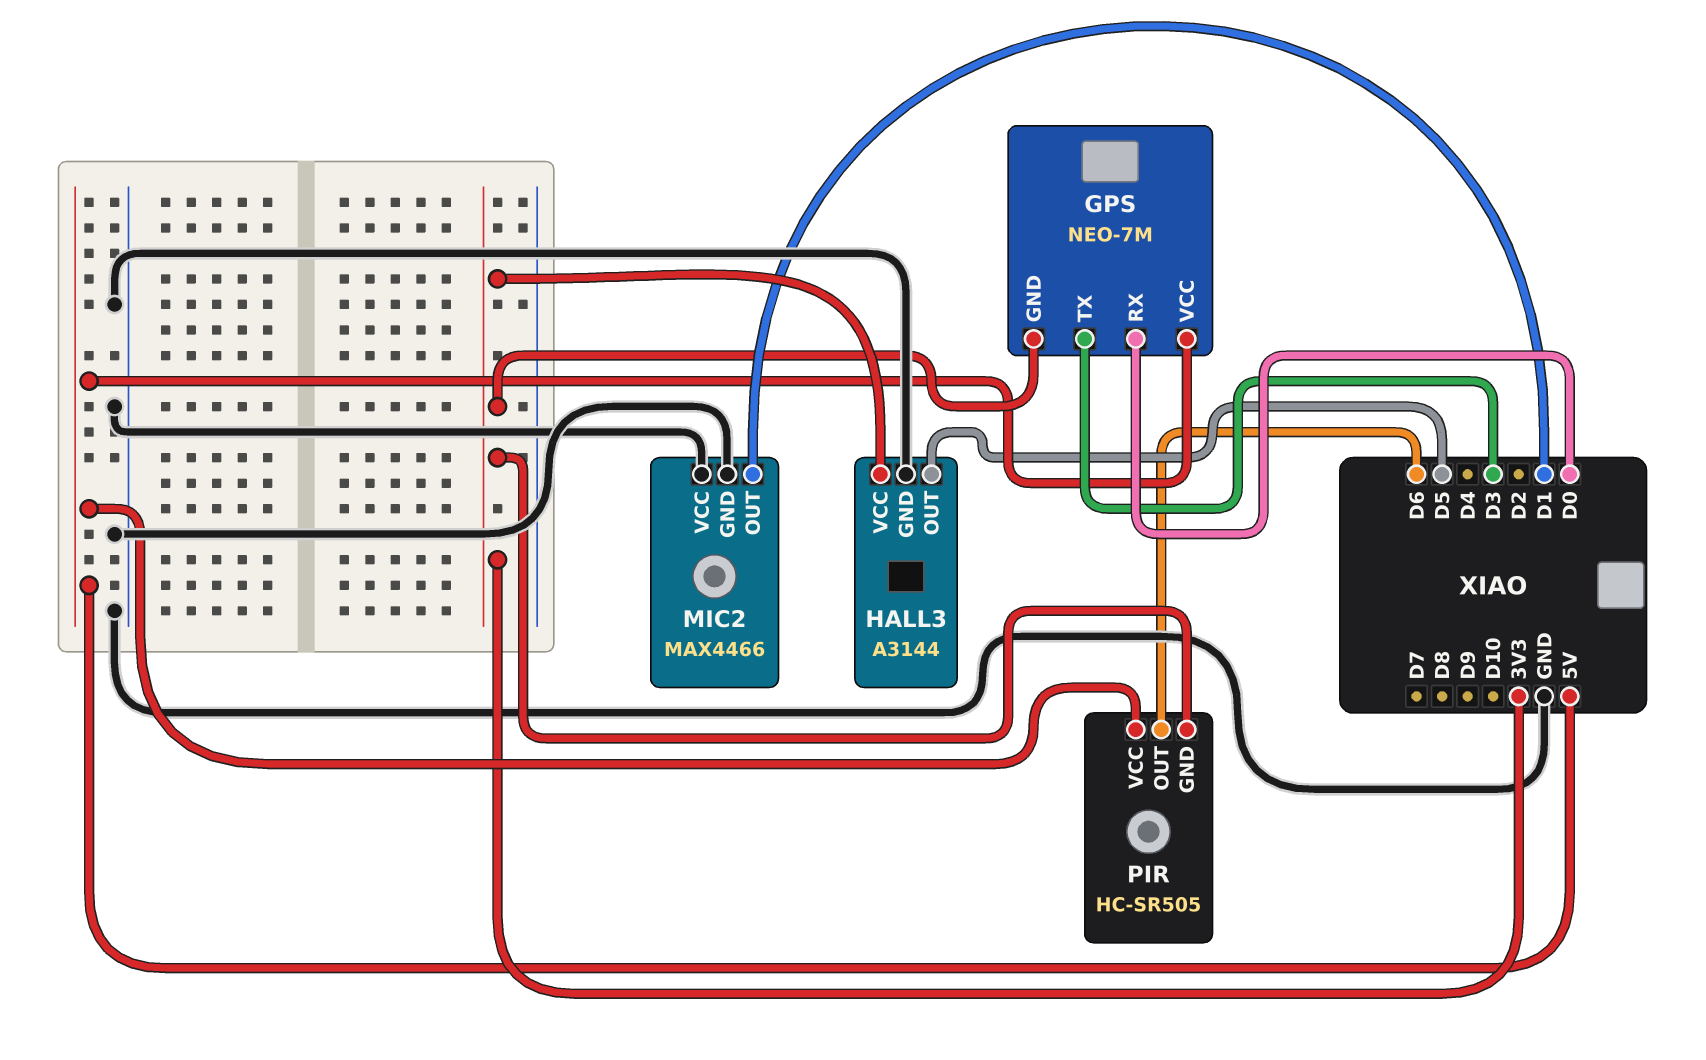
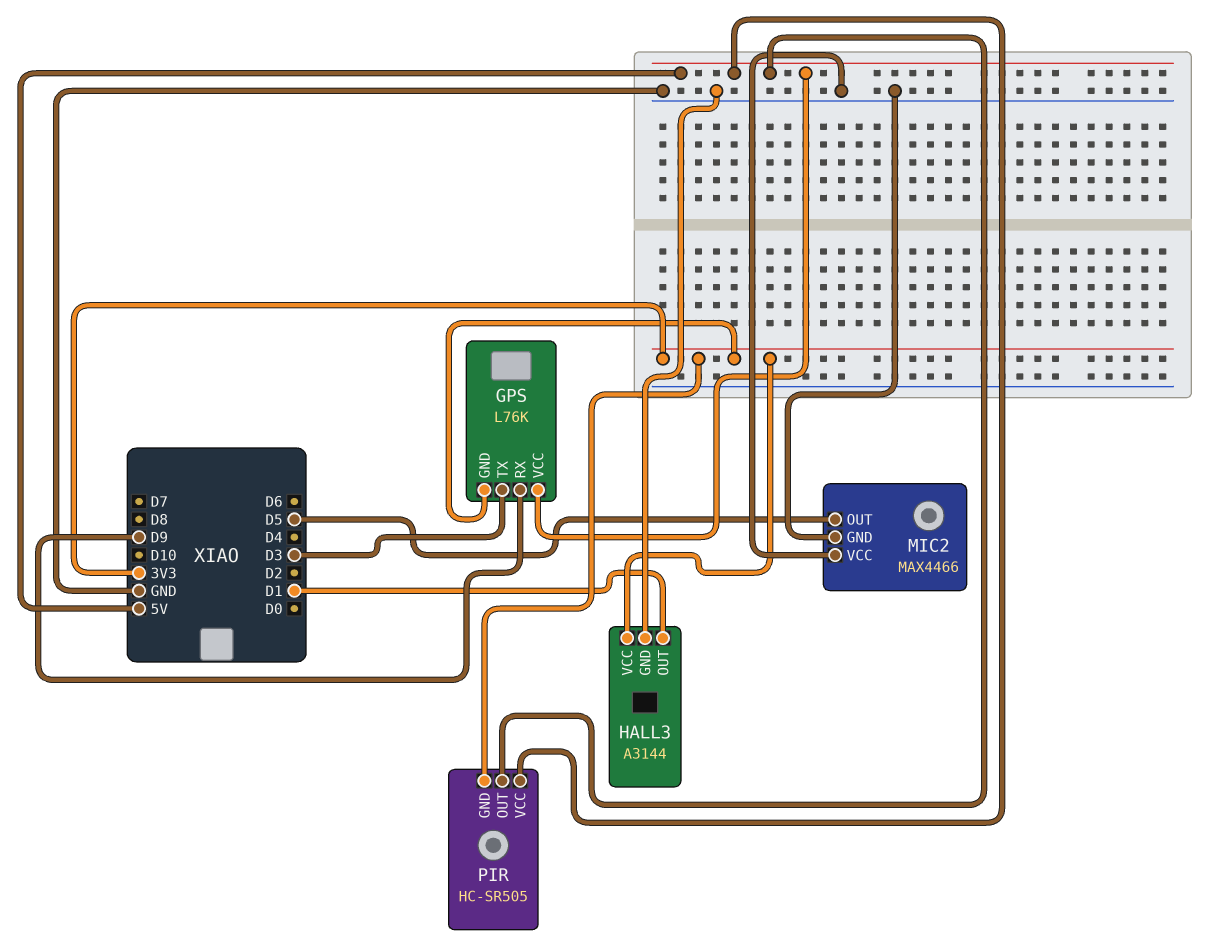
GPS: NEO-7M -> L76K
GPS pin RX: D0 -> D9
HALL3 pin OUT: D5 -> D1
MIC2 pin OUT: D1 -> D5
PIR pin OUT: D6 -> 5V

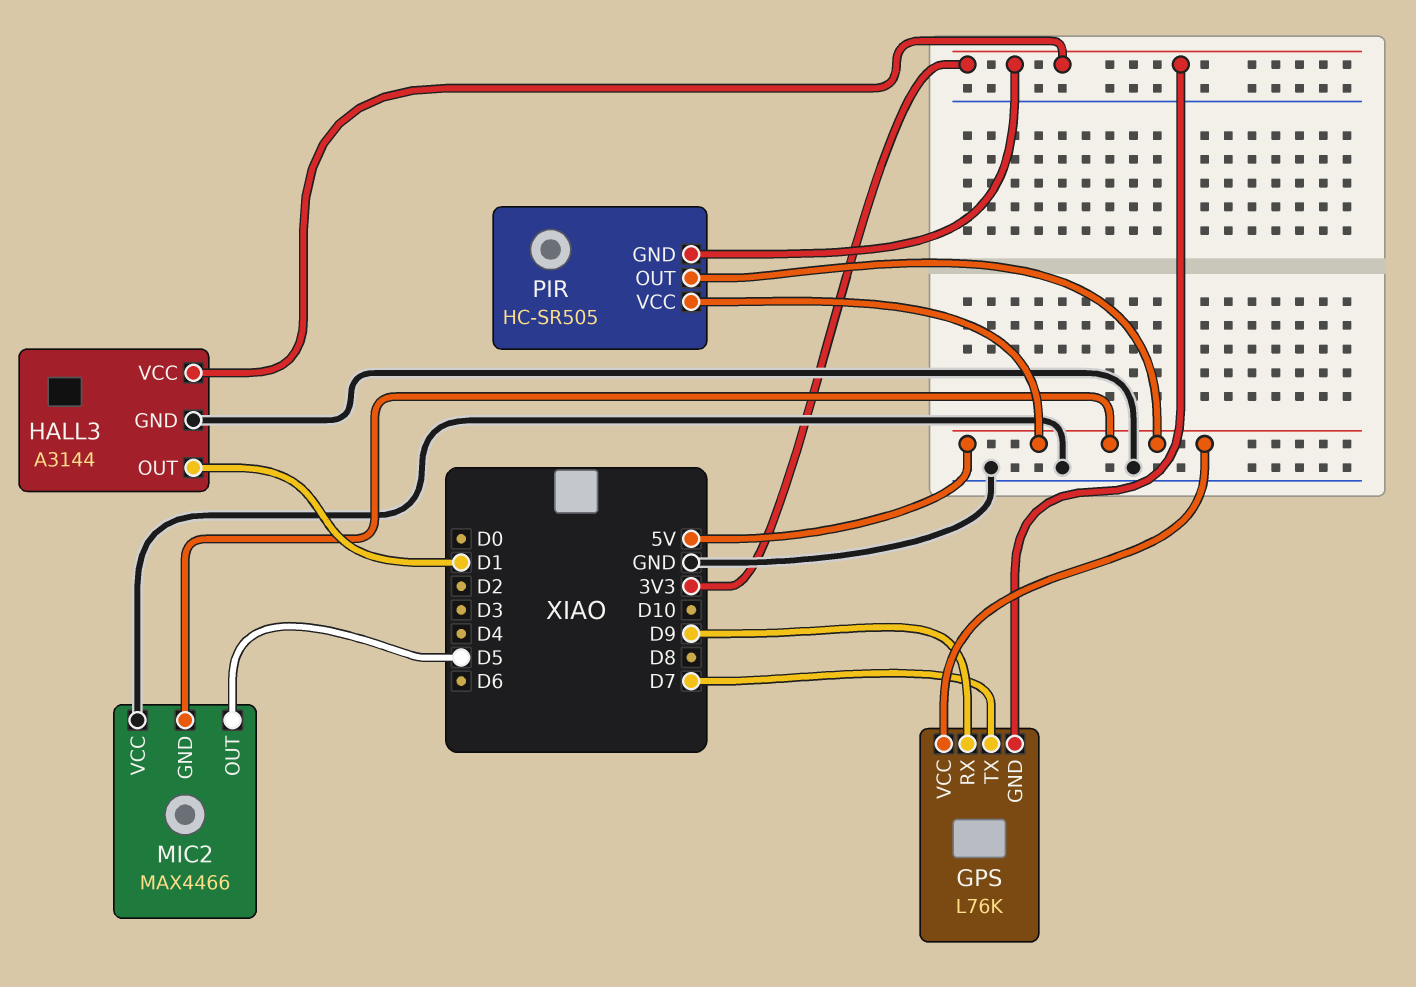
GPS pin TX: D3 -> D7
MIC2 pin GND: GND -> 5V

